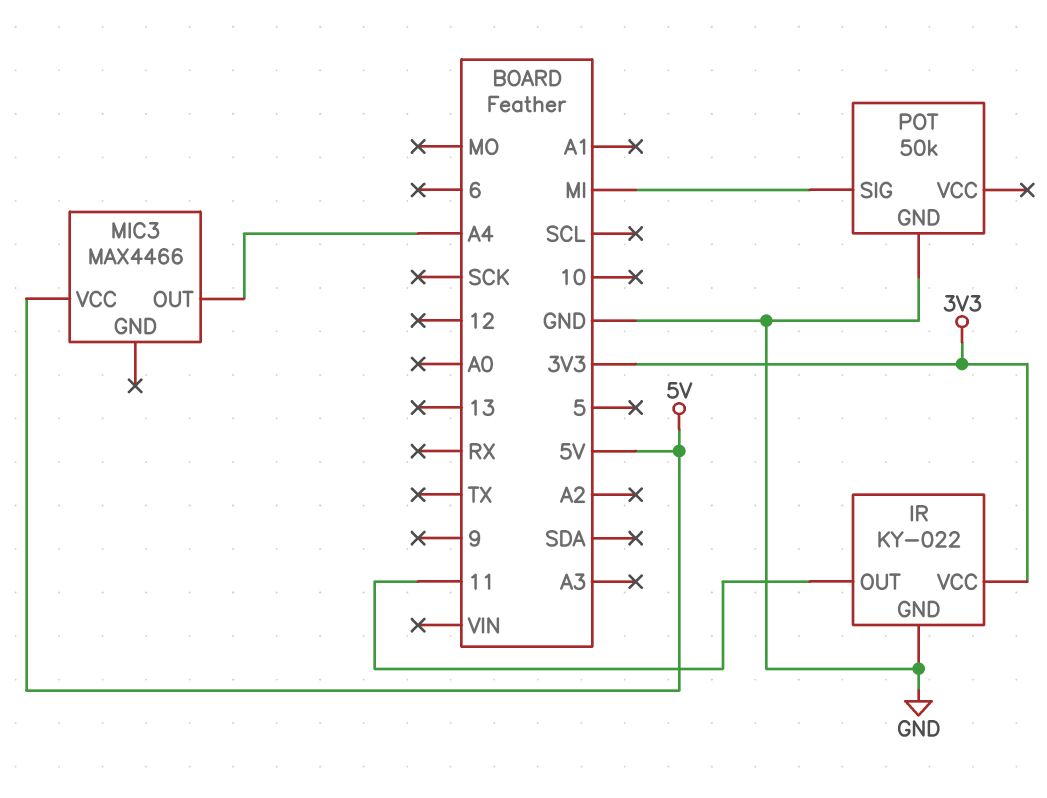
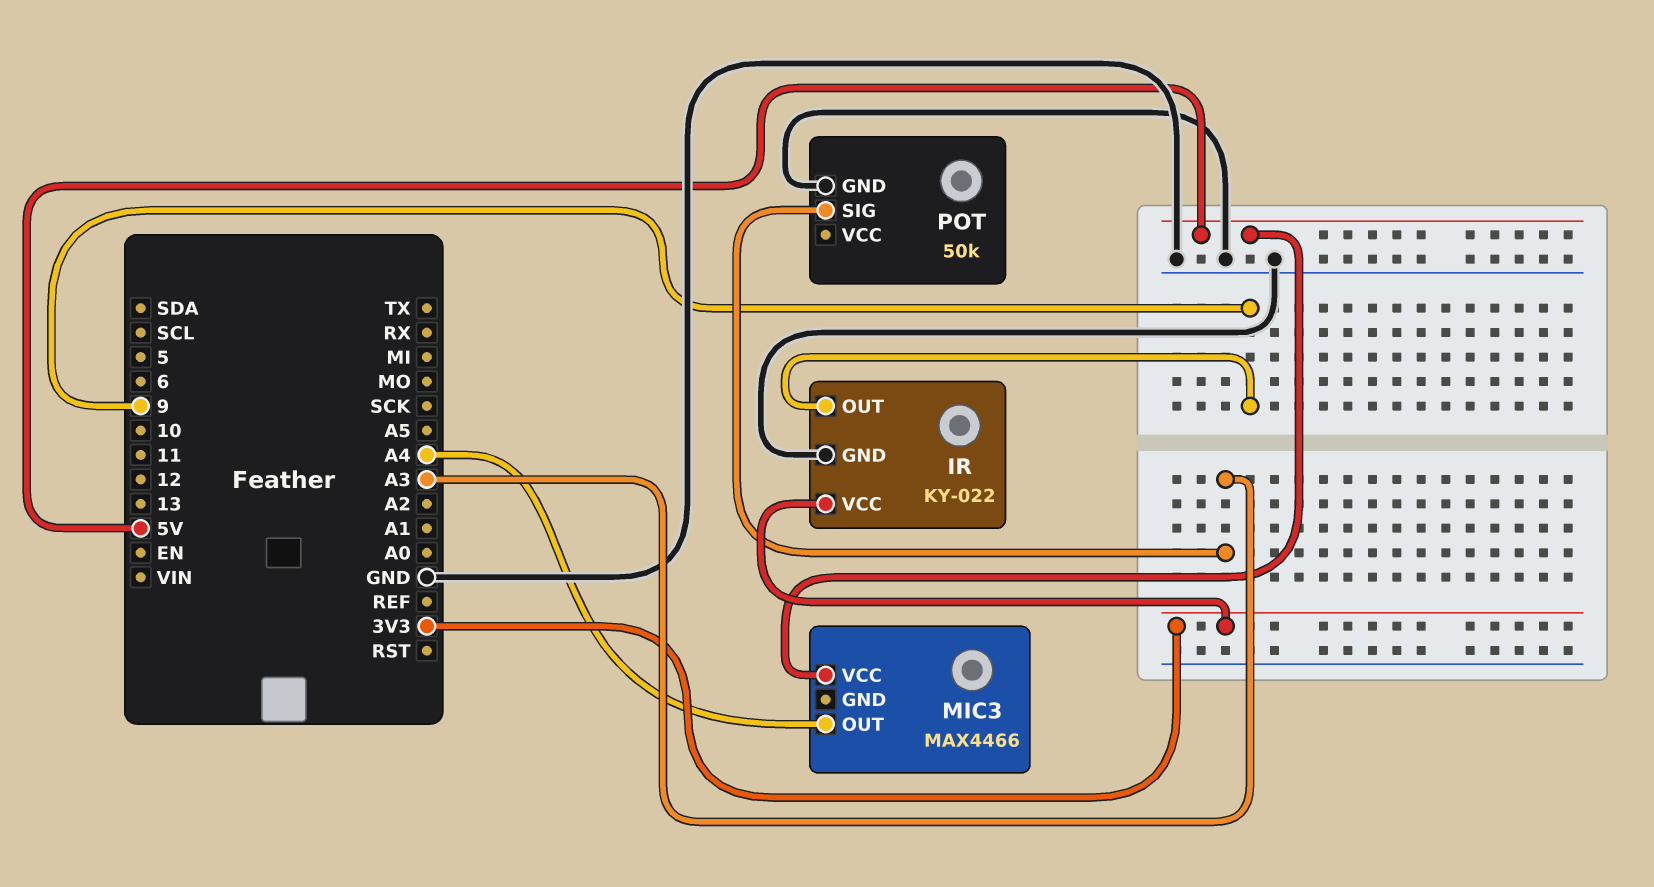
IR pin OUT: 11 -> 9
POT pin SIG: MI -> A3

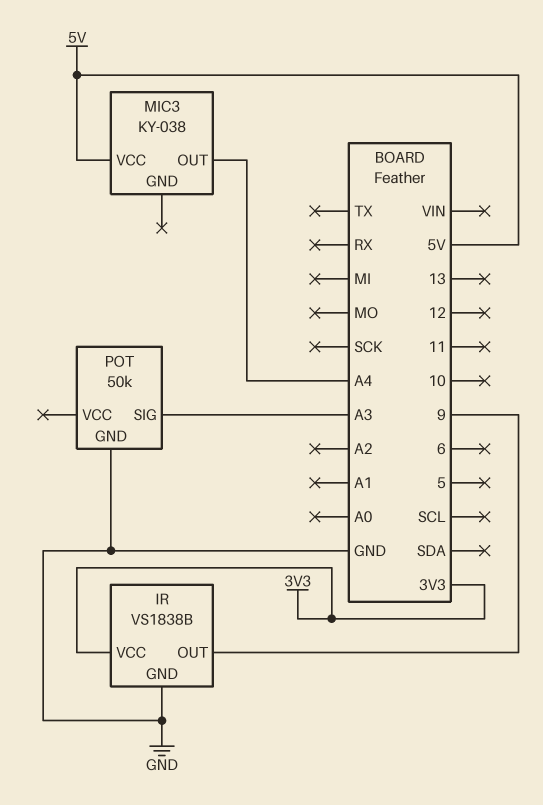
IR: KY-022 -> VS1838B
MIC3: MAX4466 -> KY-038

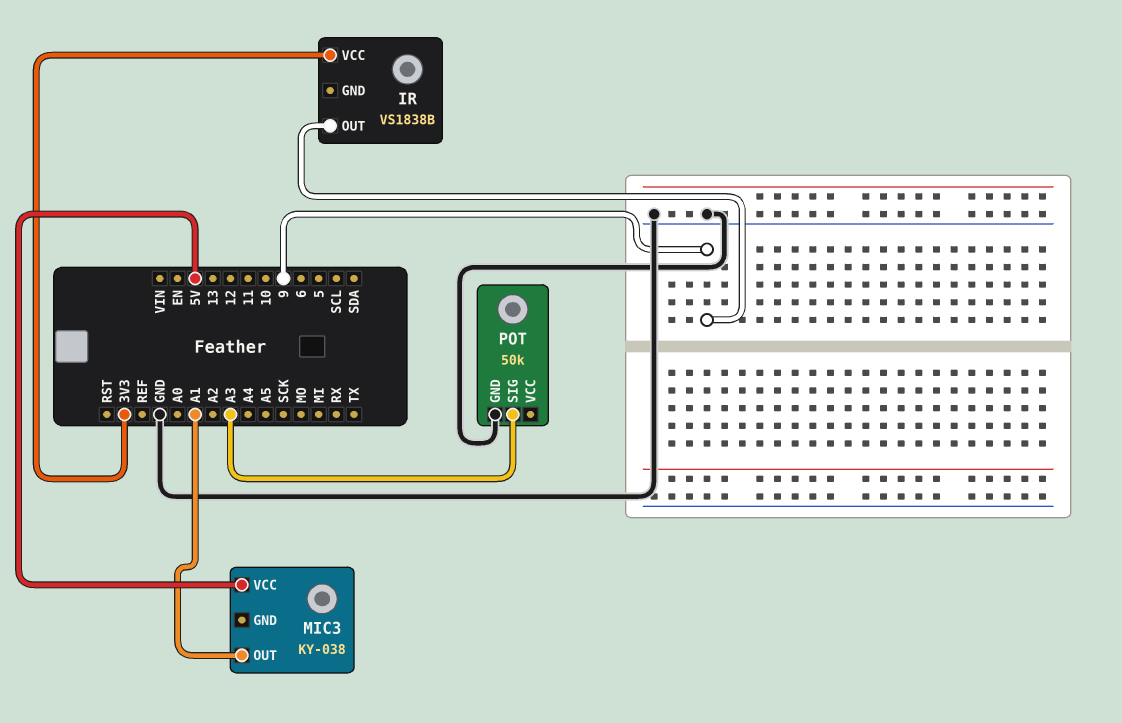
IR pin GND: GND -> none
MIC3 pin OUT: A4 -> A1

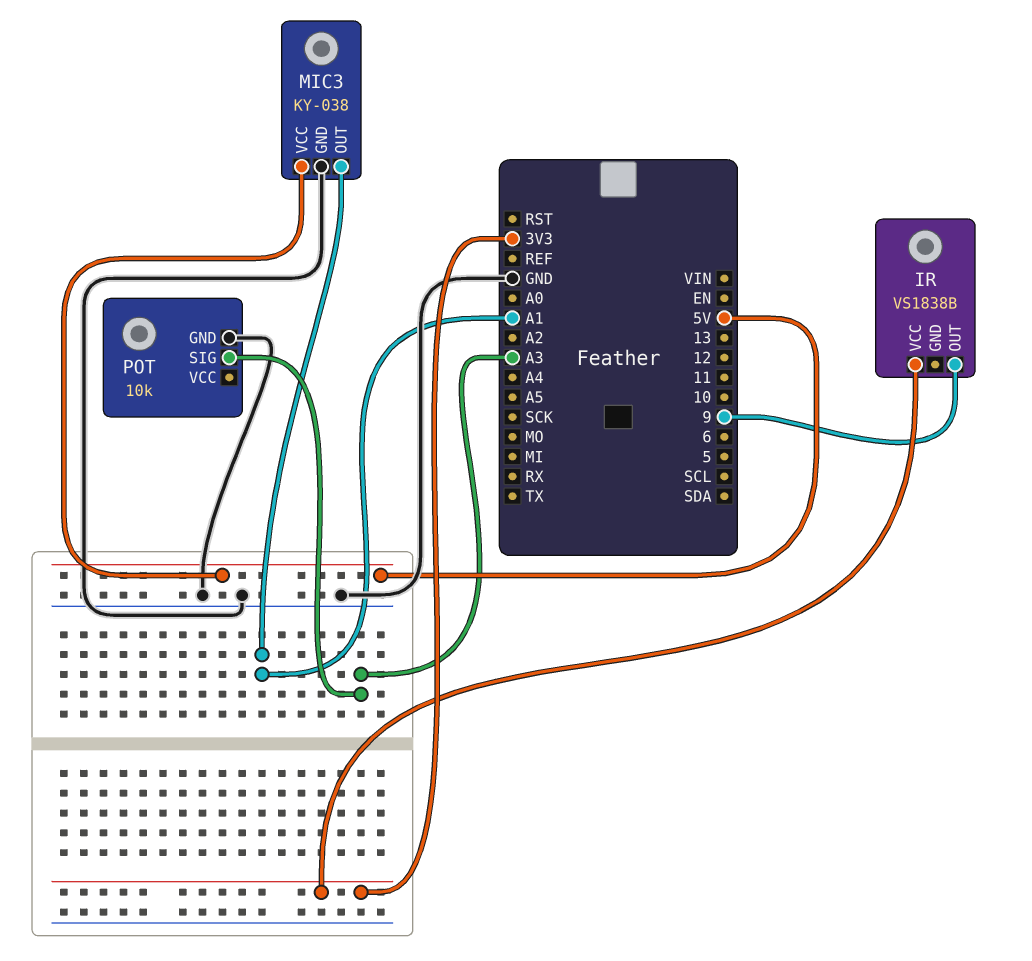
MIC3 pin GND: none -> GND
POT: 50k -> 10k

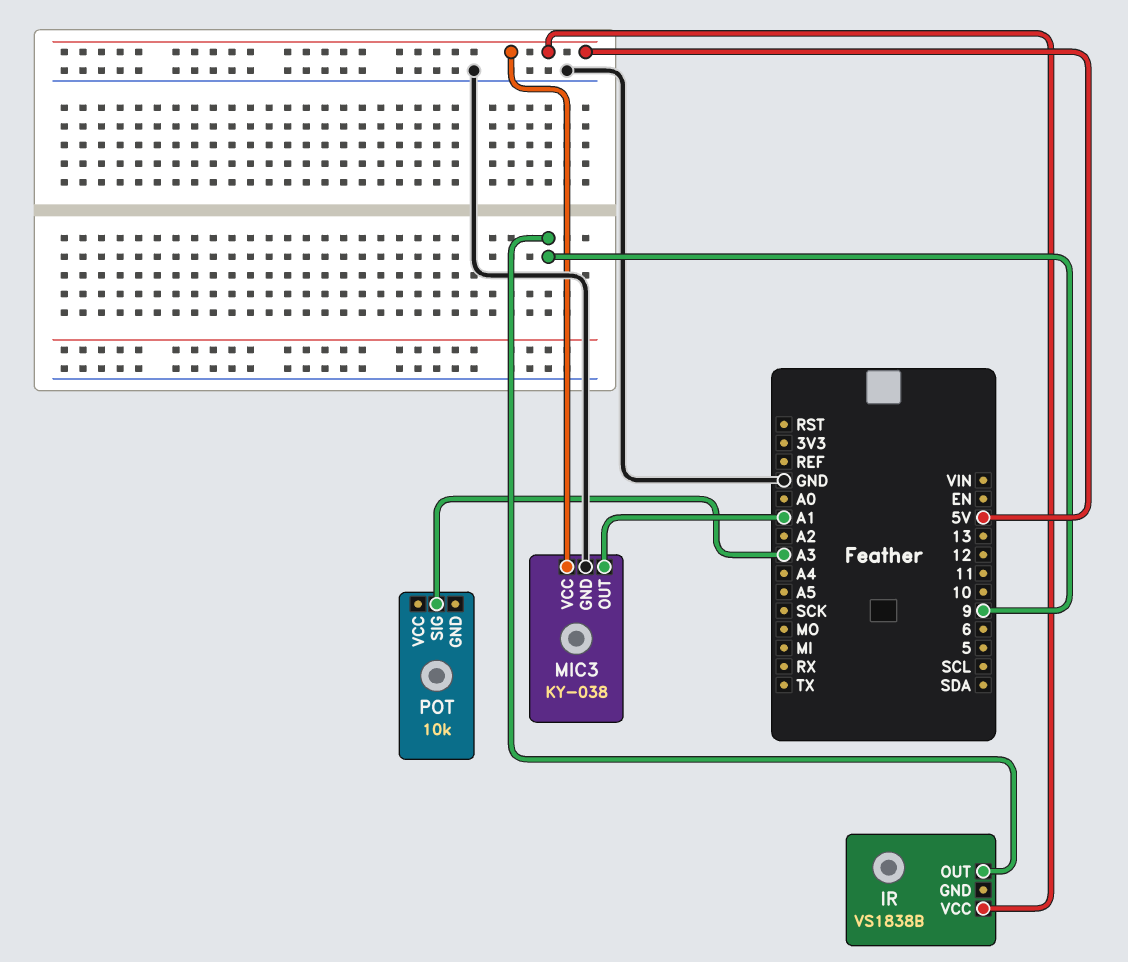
IR pin VCC: 3V3 -> 5V
POT pin GND: GND -> none

